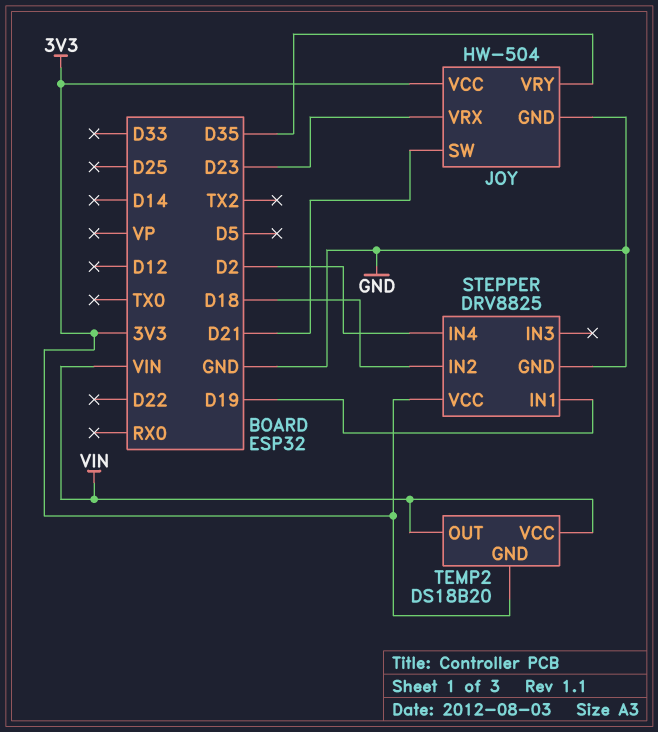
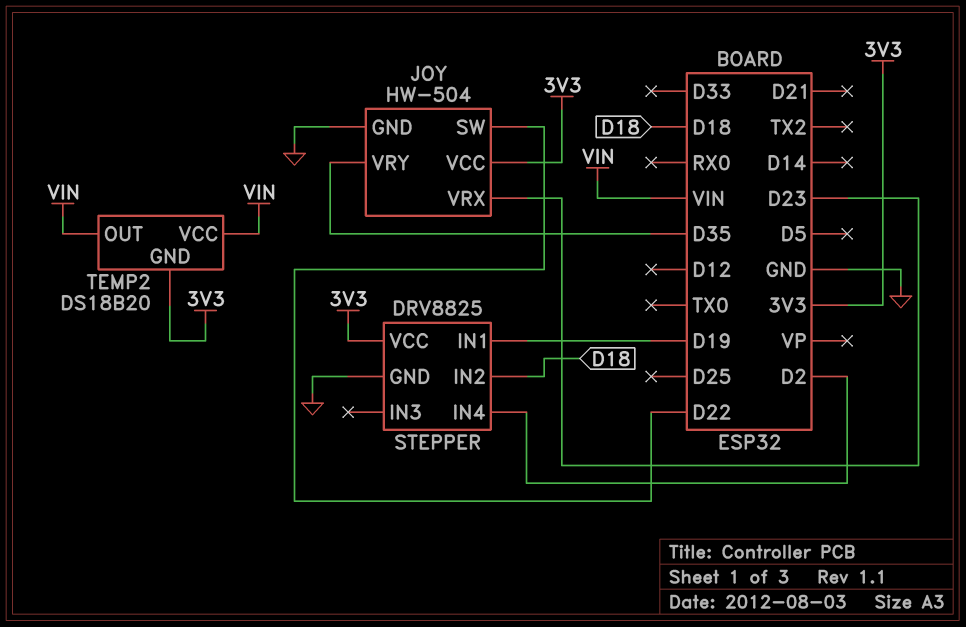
JOY pin SW: D21 -> D22

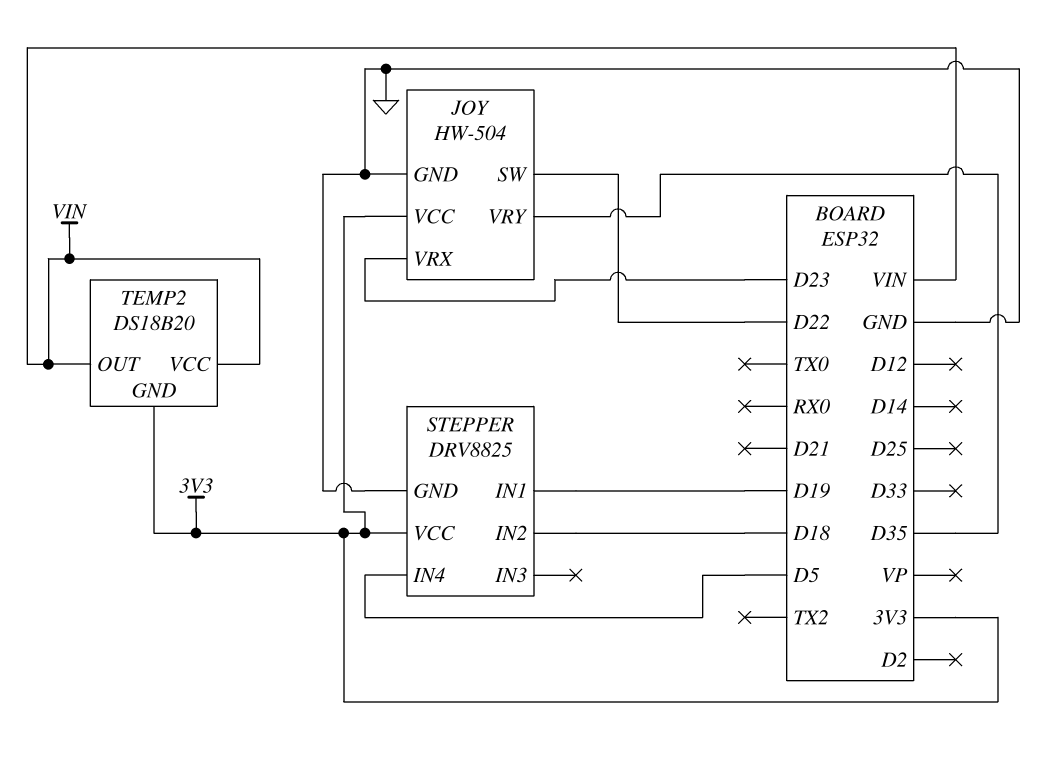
STEPPER pin IN4: D2 -> D5

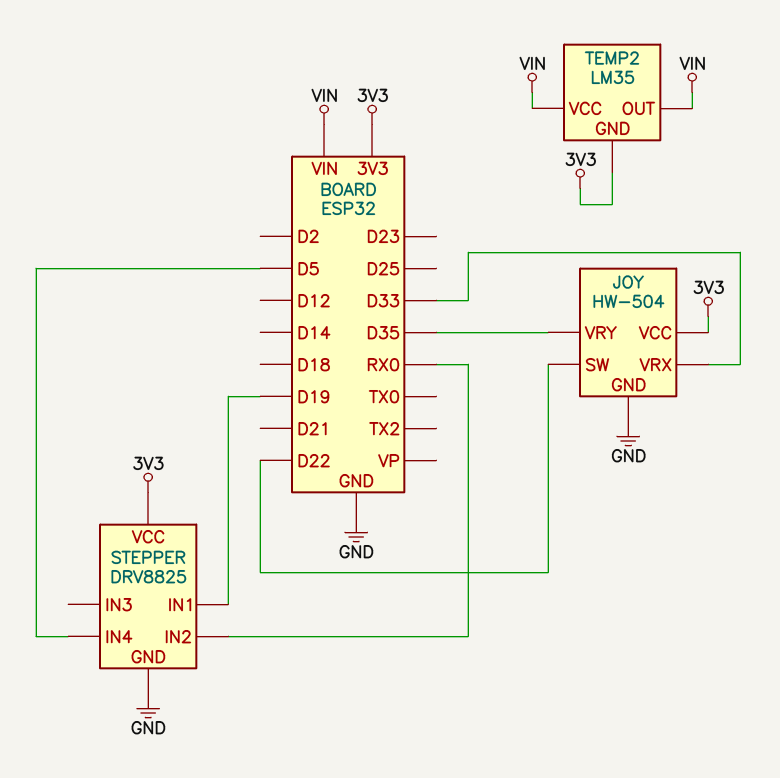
JOY pin VRX: D23 -> D33
STEPPER pin IN2: D18 -> RX0
TEMP2: DS18B20 -> LM35

